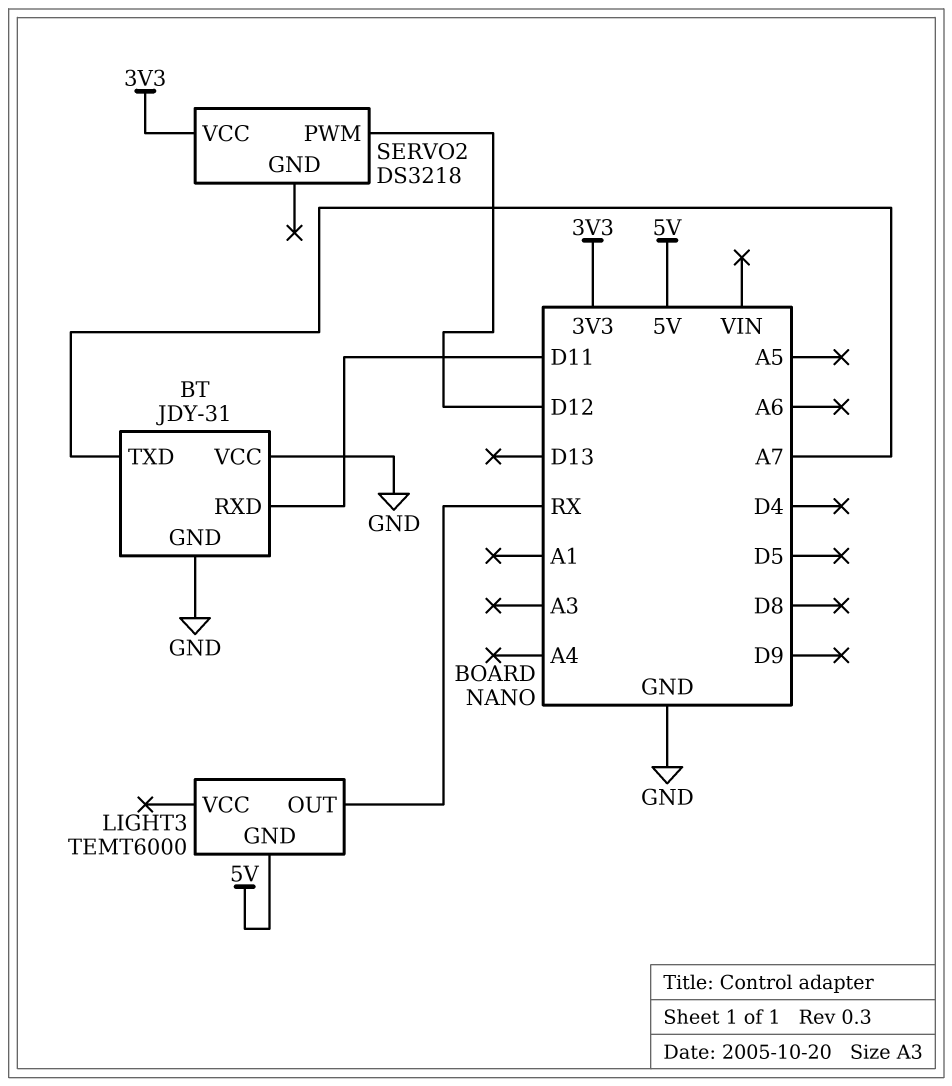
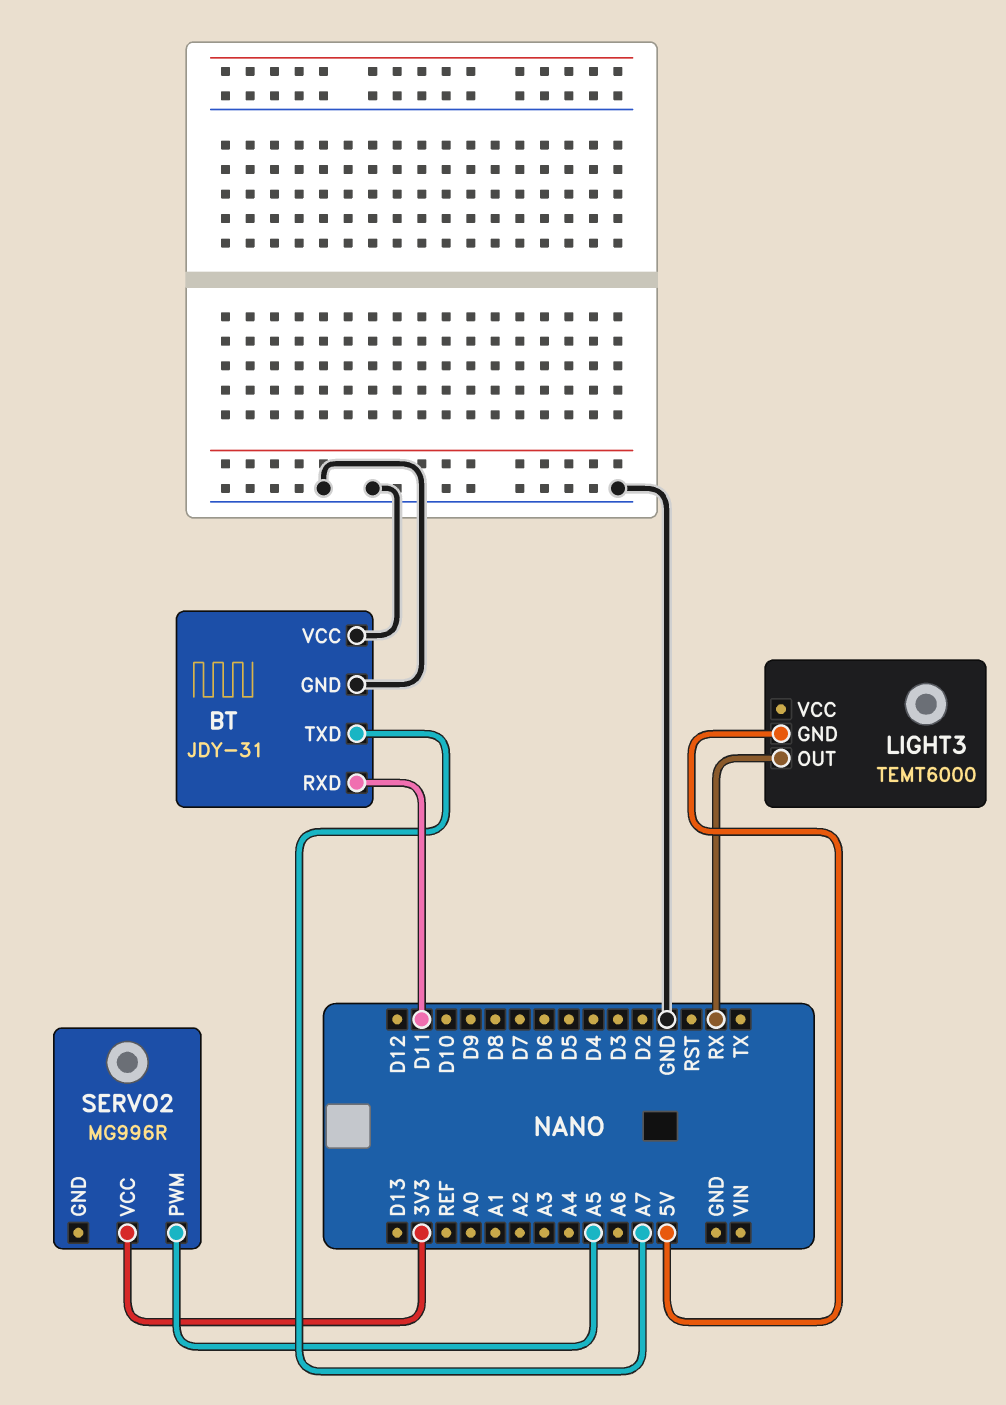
SERVO2: DS3218 -> MG996R
SERVO2 pin PWM: D12 -> A5

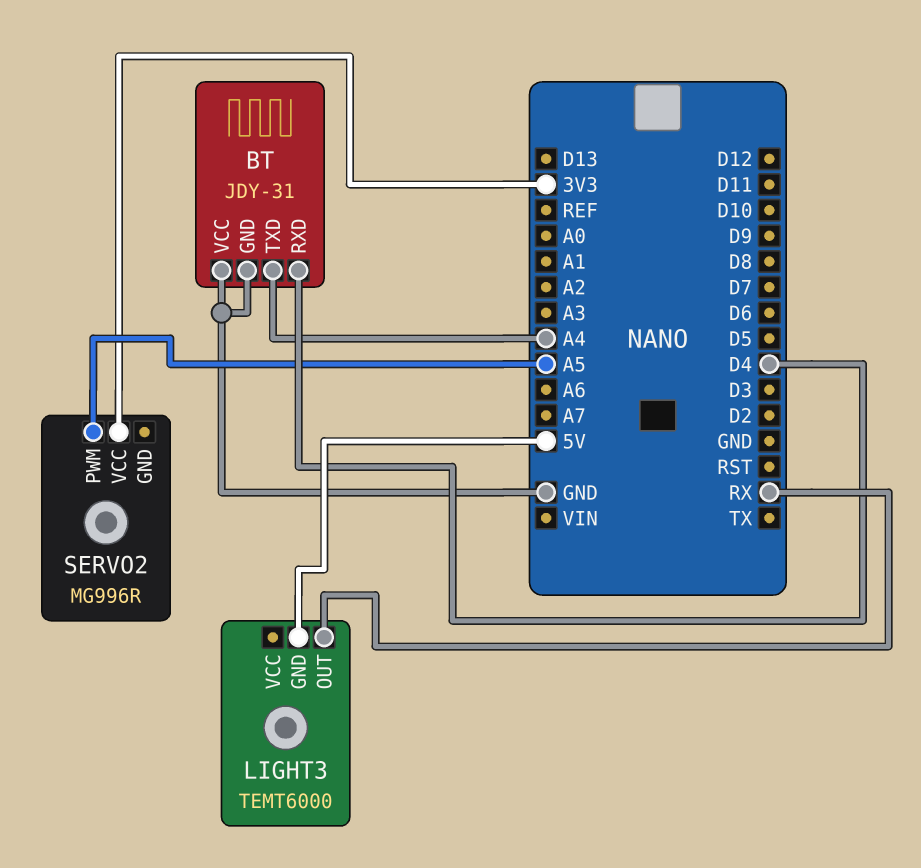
BT pin RXD: D11 -> D4
BT pin TXD: A7 -> A4

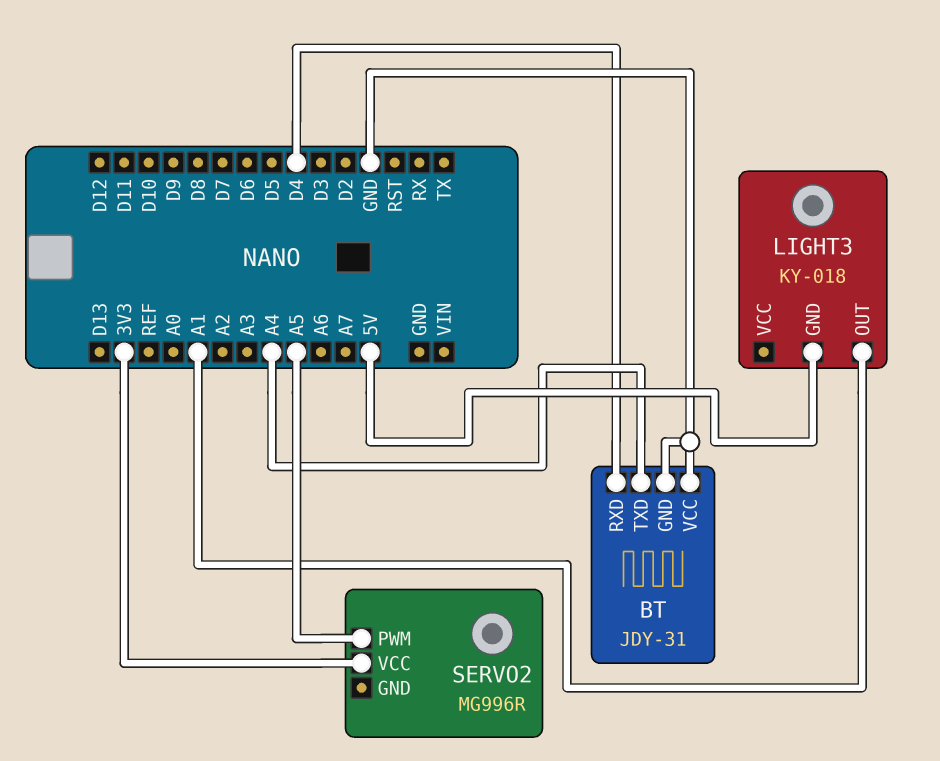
LIGHT3: TEMT6000 -> KY-018
LIGHT3 pin OUT: RX -> A1

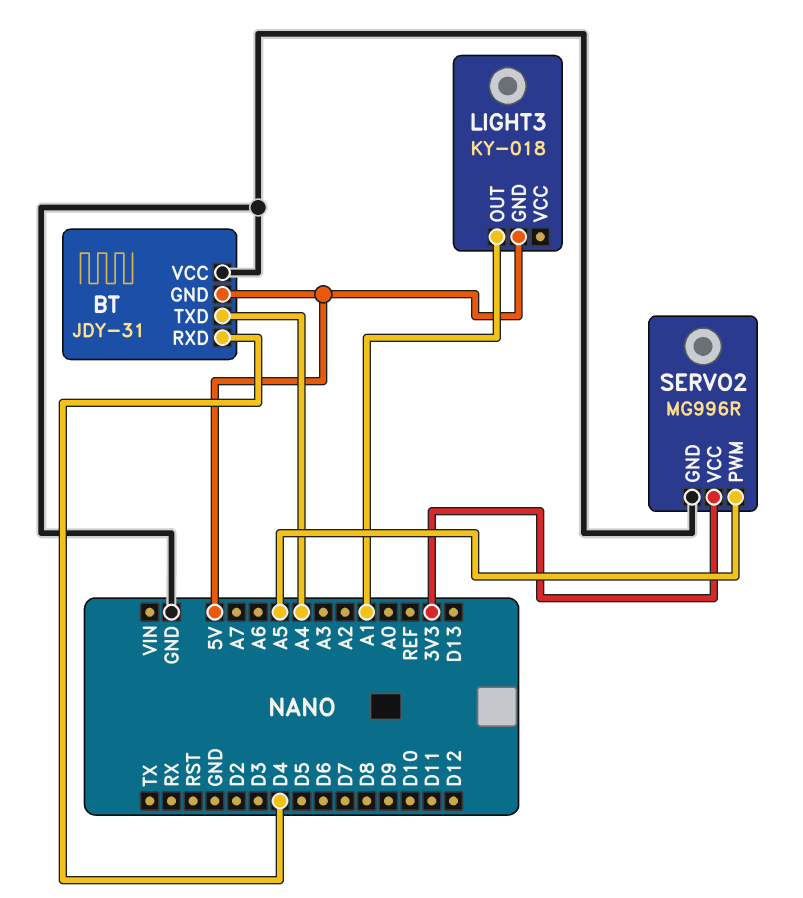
BT pin GND: GND -> 5V
SERVO2 pin GND: none -> GND

